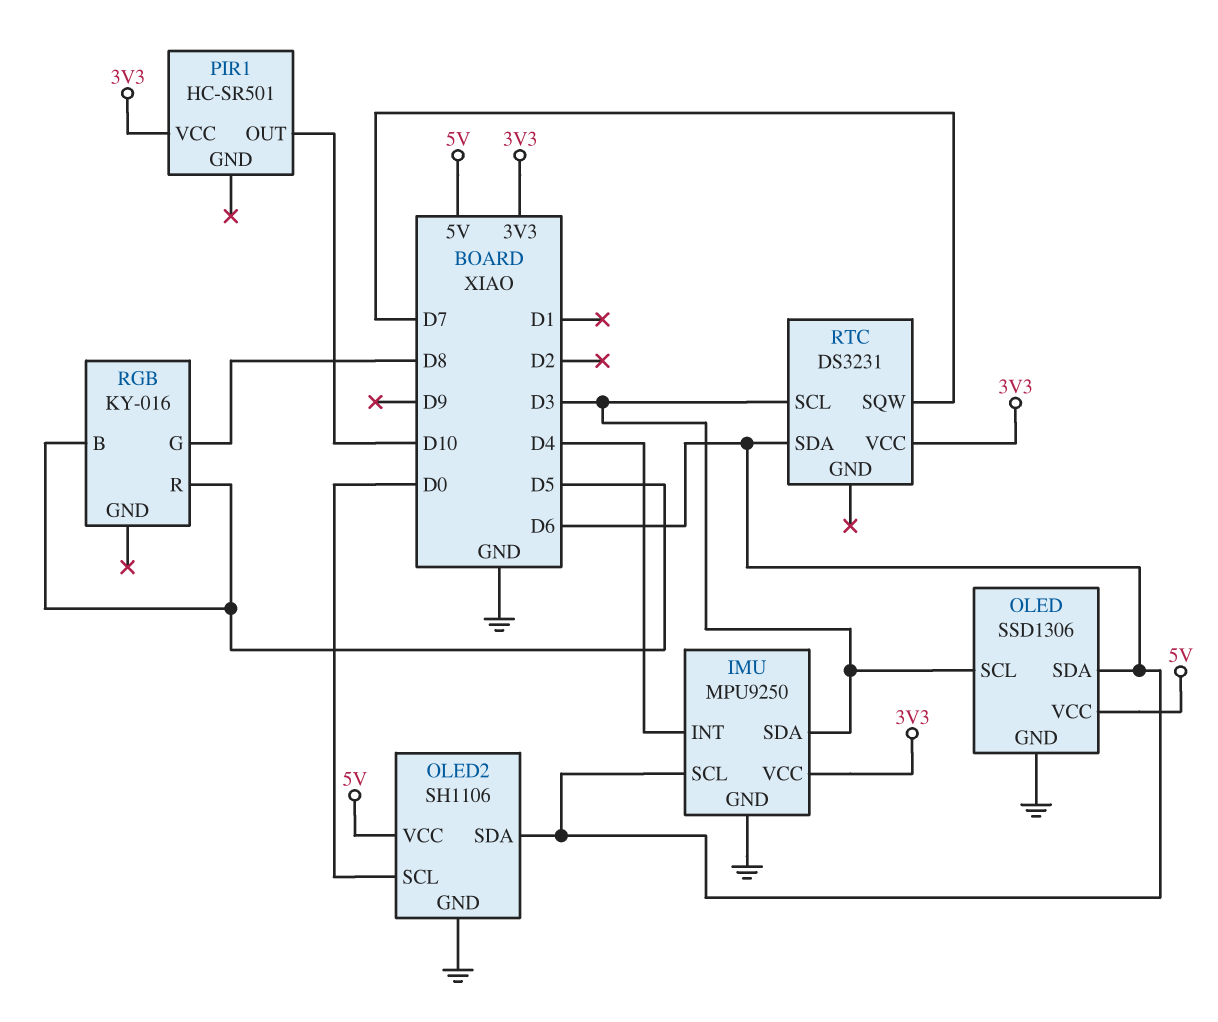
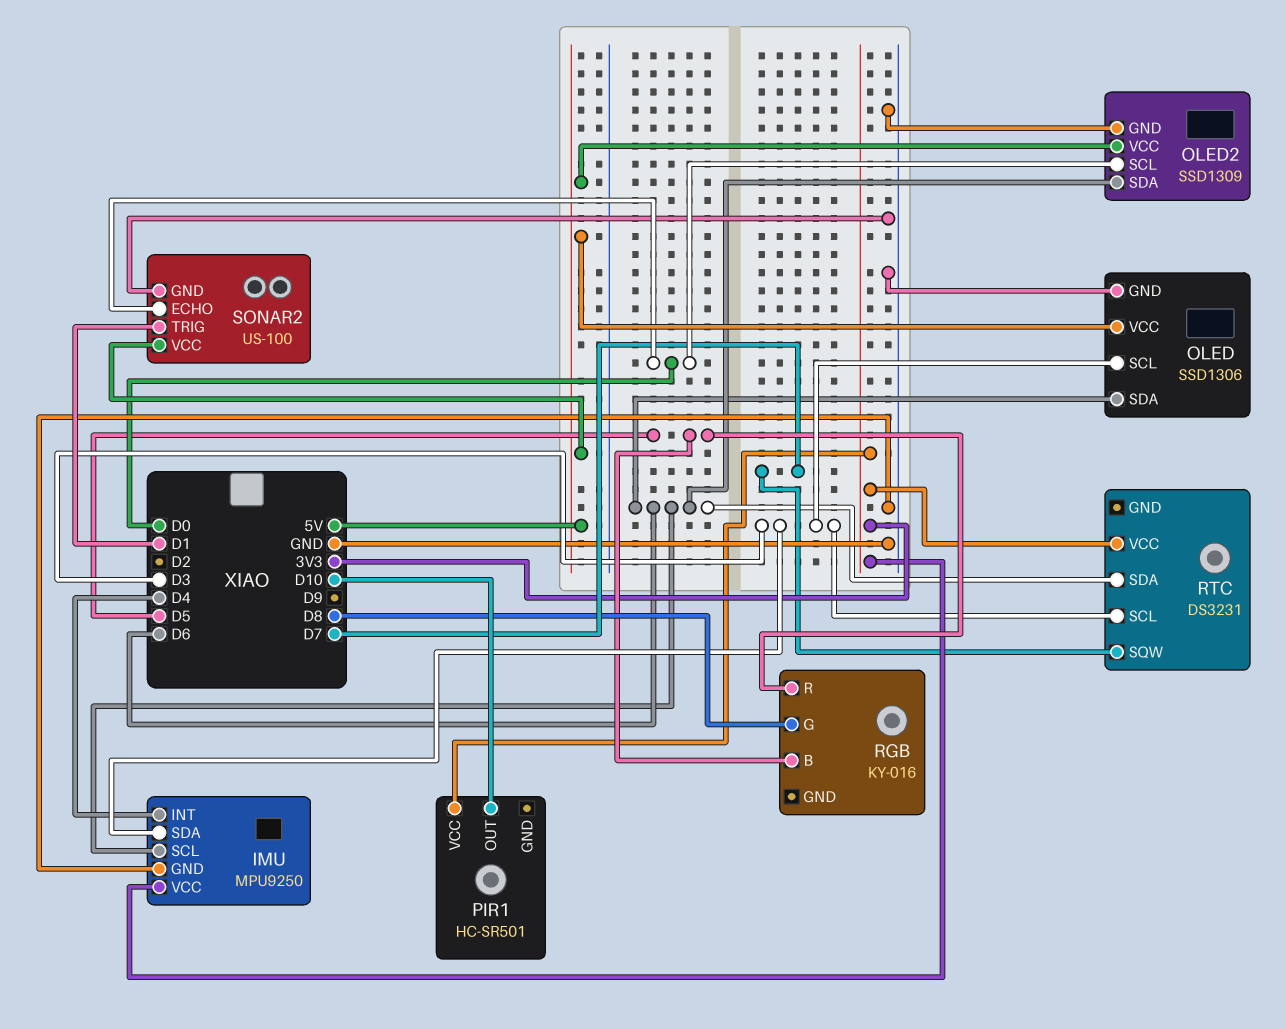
OLED2: SH1106 -> SSD1309
SONAR2: none -> US-100
SONAR2 pin ECHO: none -> D0
SONAR2 pin GND: none -> GND
SONAR2 pin TRIG: none -> D1
SONAR2 pin VCC: none -> 5V

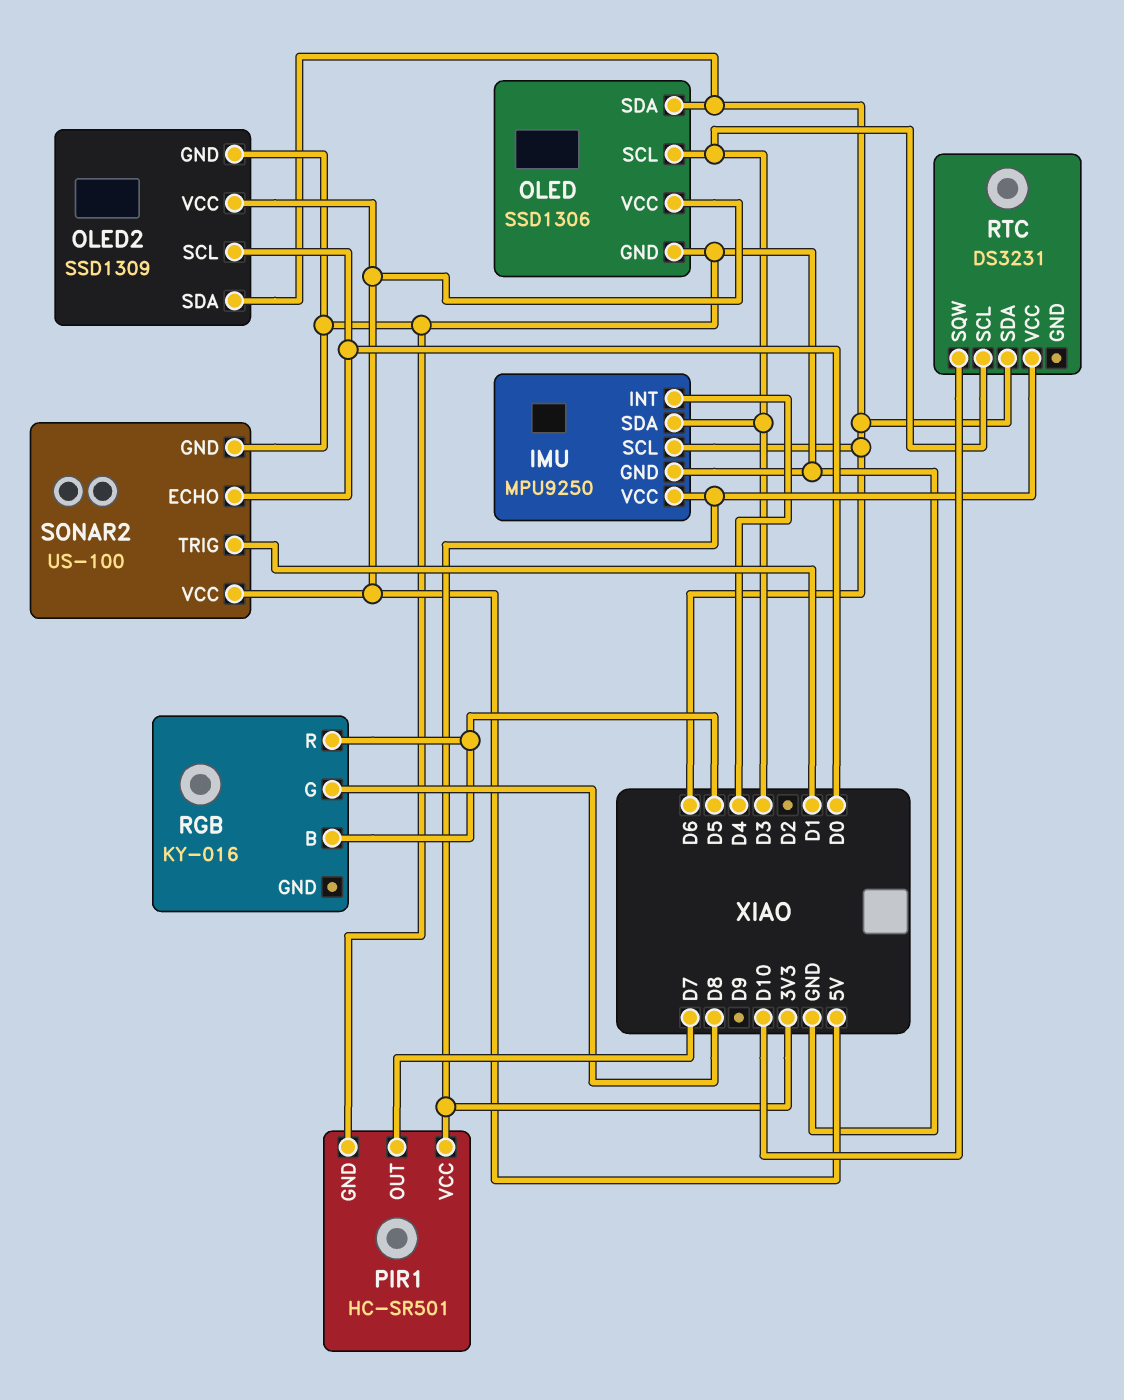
PIR1 pin GND: none -> GND
PIR1 pin OUT: D10 -> D7
RTC pin SQW: D7 -> D10

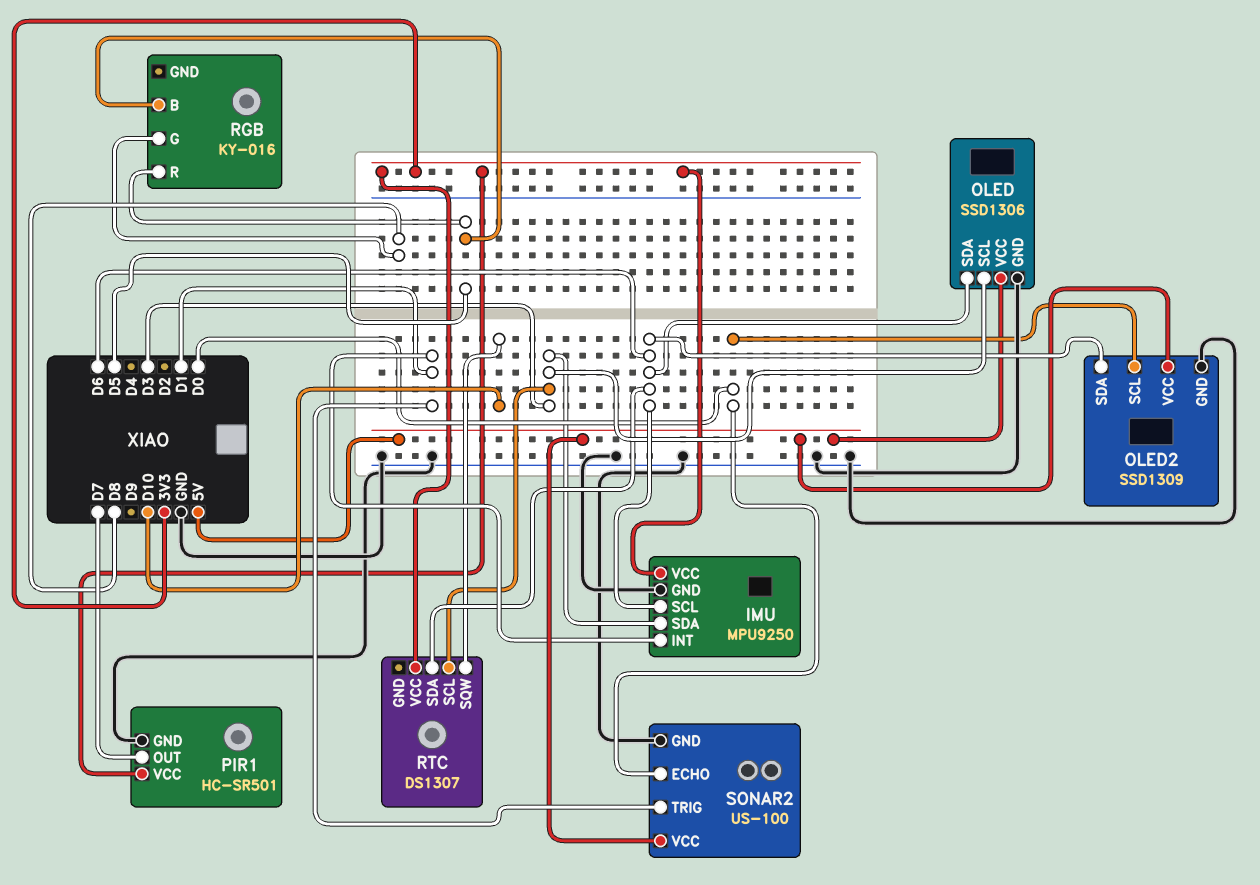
IMU pin INT: D4 -> D1
RTC: DS3231 -> DS1307

